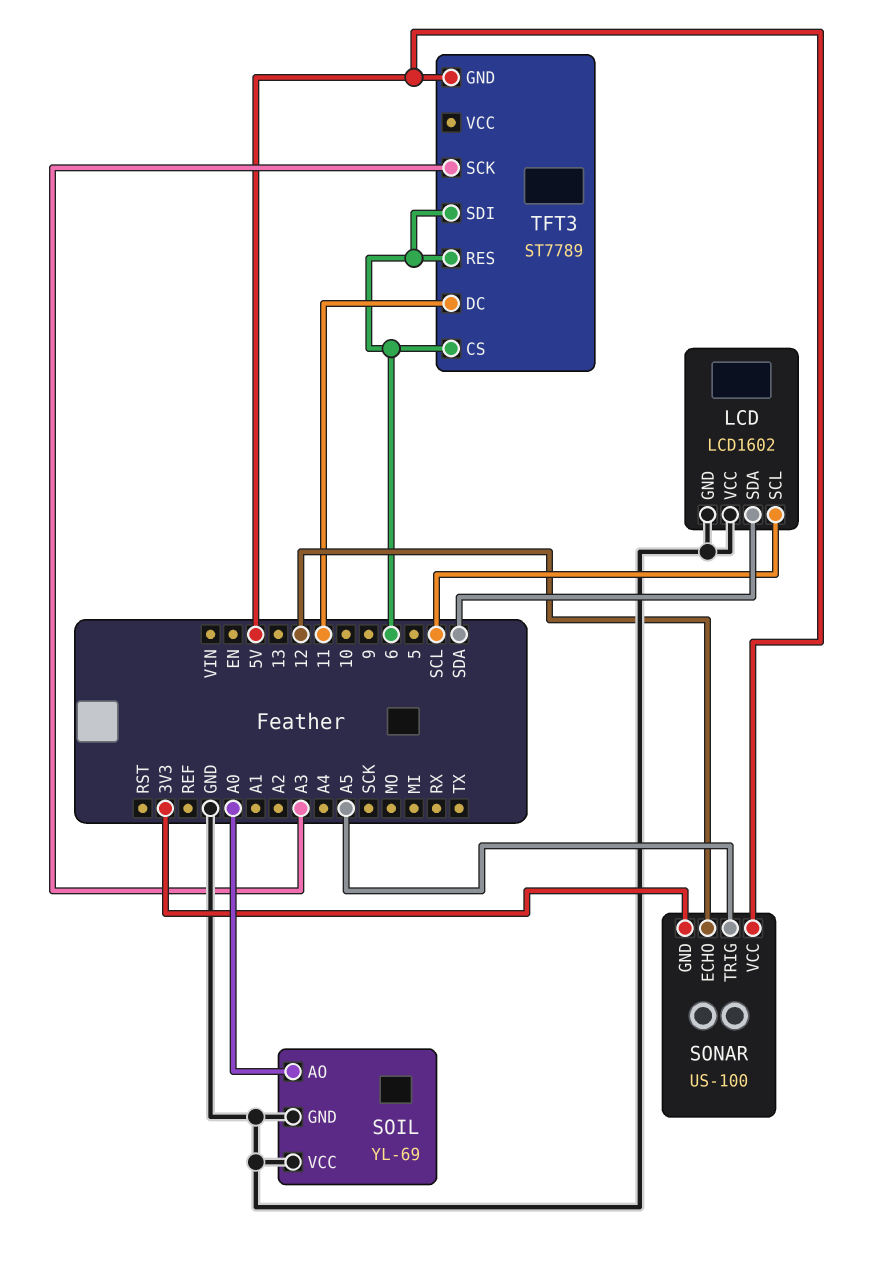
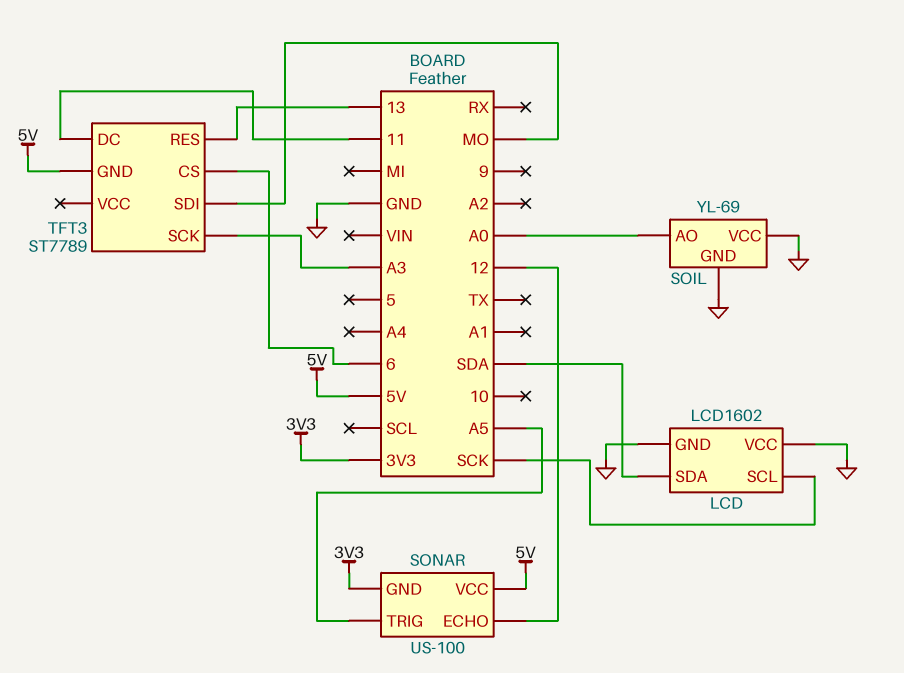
LCD pin SCL: SCL -> SCK
TFT3 pin RES: 6 -> 13
TFT3 pin SDI: 6 -> MO

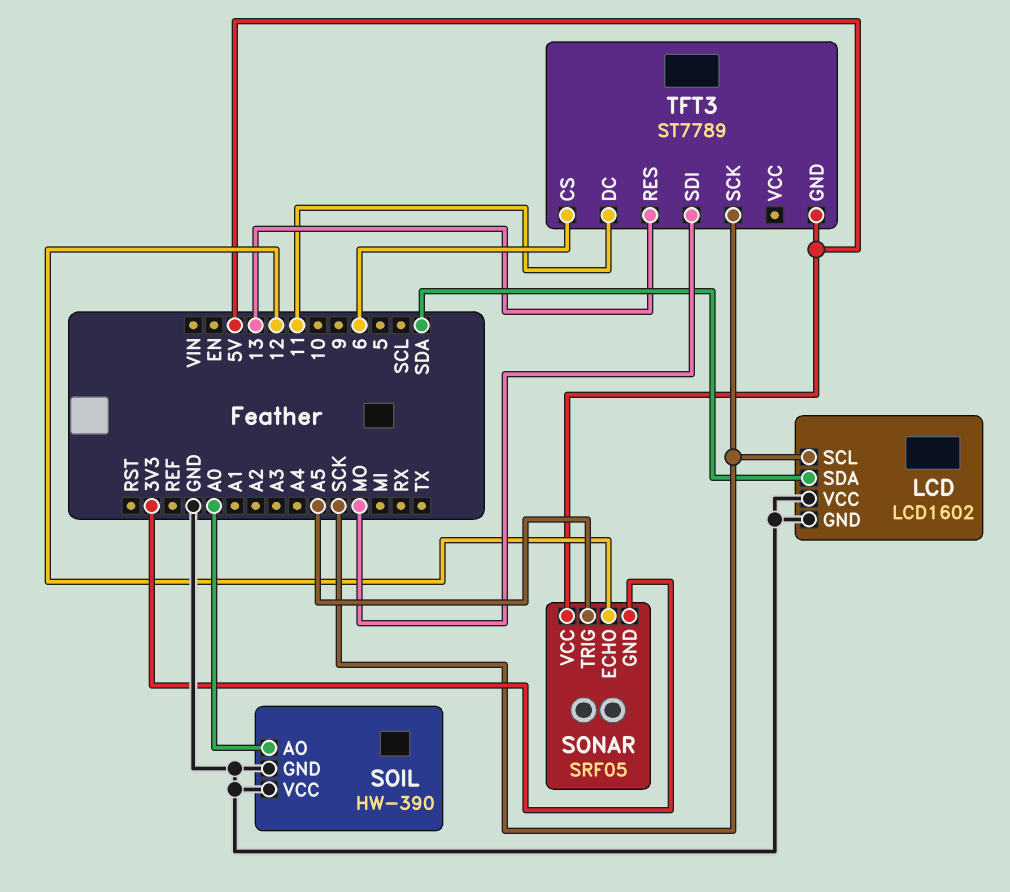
SOIL: YL-69 -> HW-390
SONAR: US-100 -> SRF05
TFT3 pin SCK: A3 -> SCK

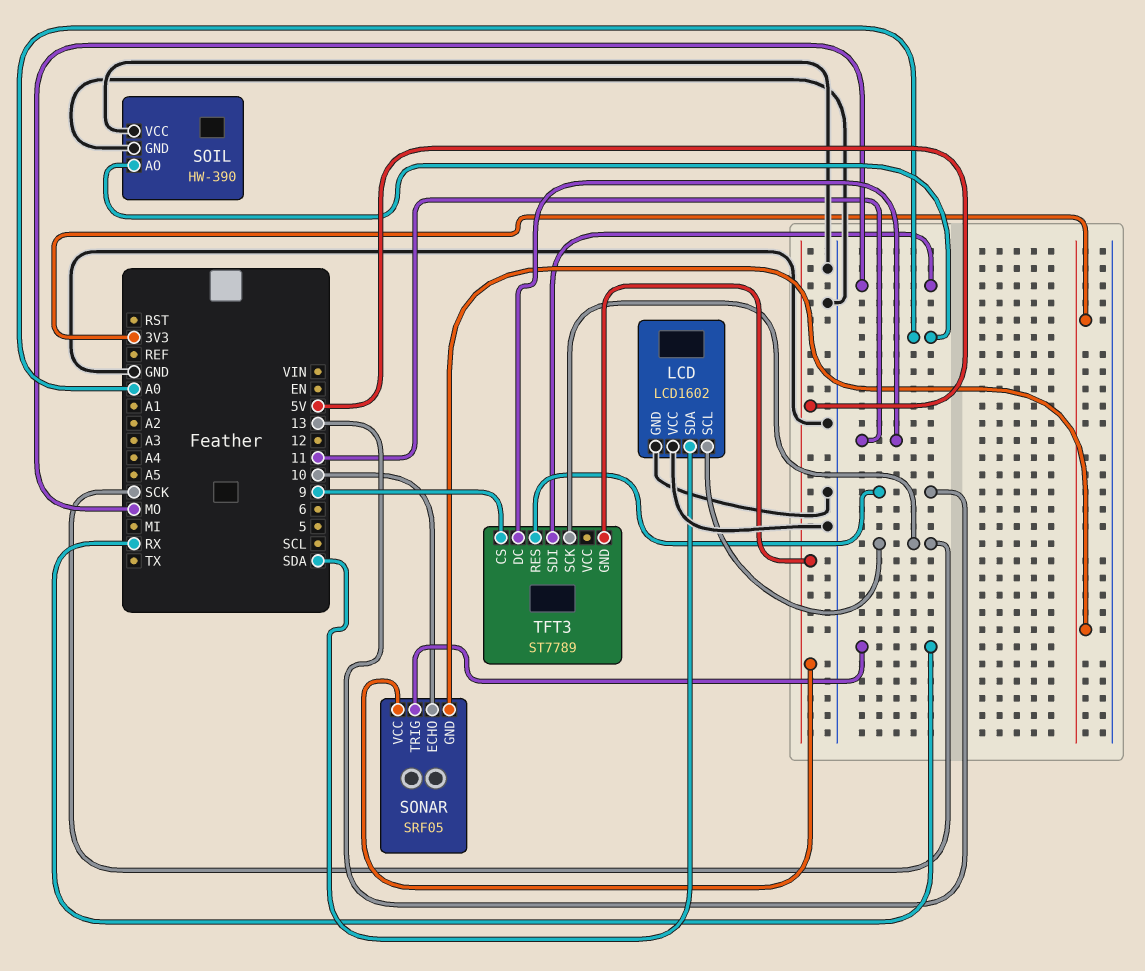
SONAR pin ECHO: 12 -> 10
SONAR pin TRIG: A5 -> RX
TFT3 pin CS: 6 -> 9

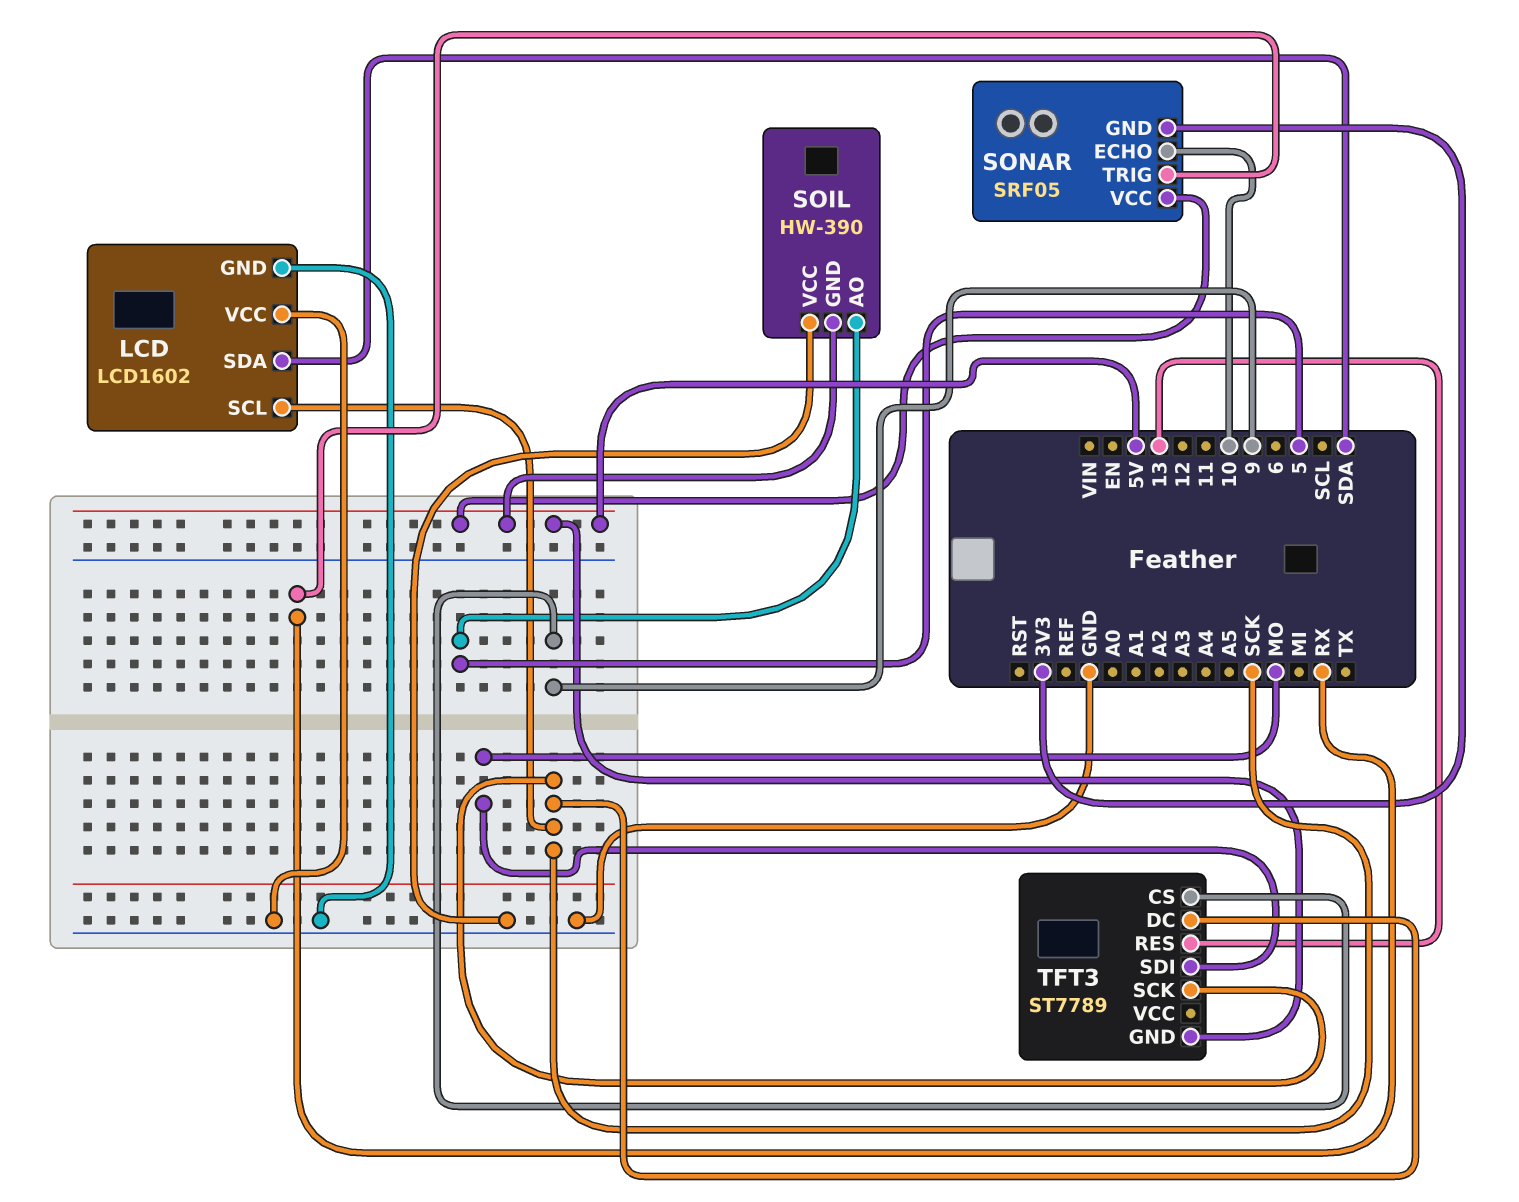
SOIL pin AO: A0 -> 5
SOIL pin GND: GND -> 5V
TFT3 pin DC: 11 -> SCK

